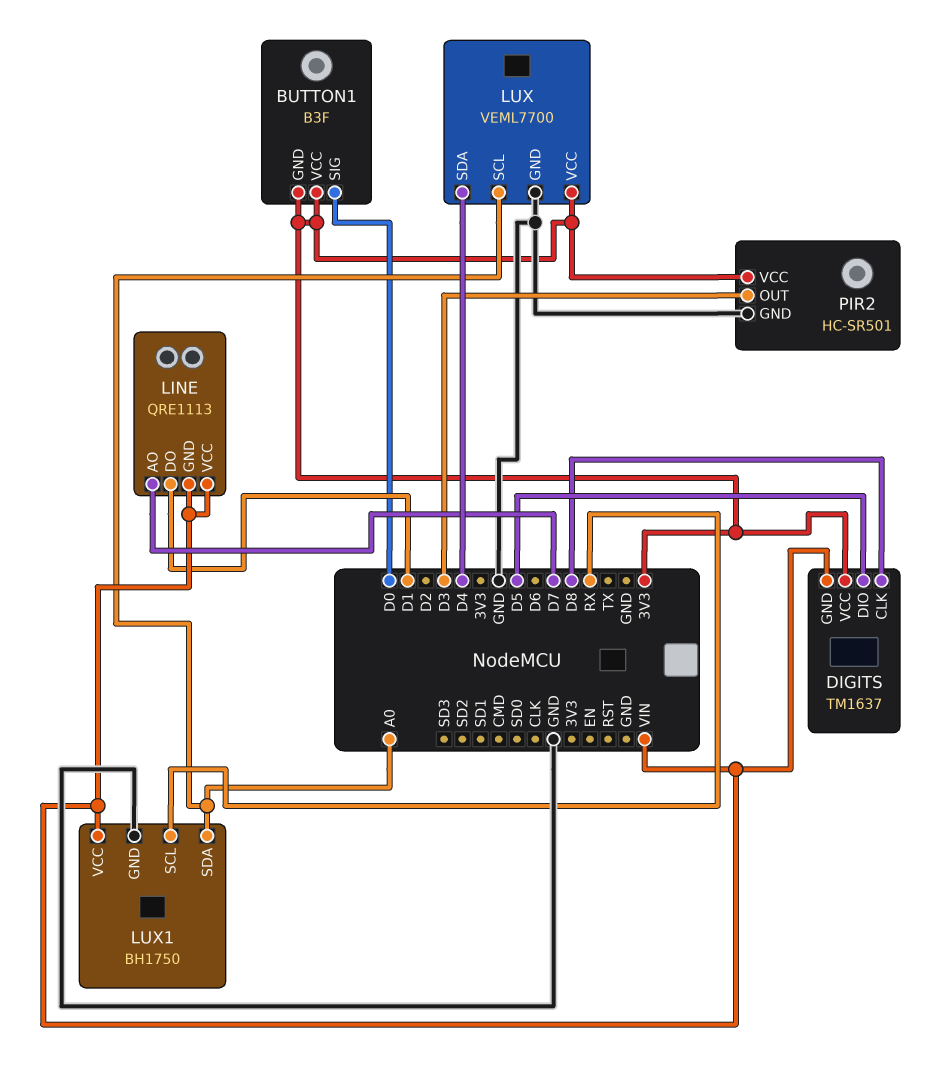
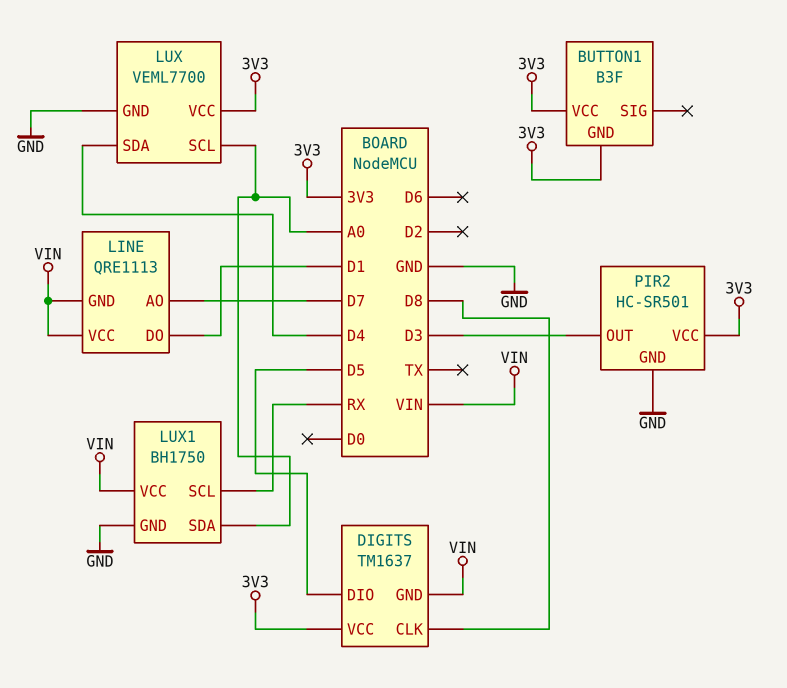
BUTTON1 pin SIG: D0 -> none

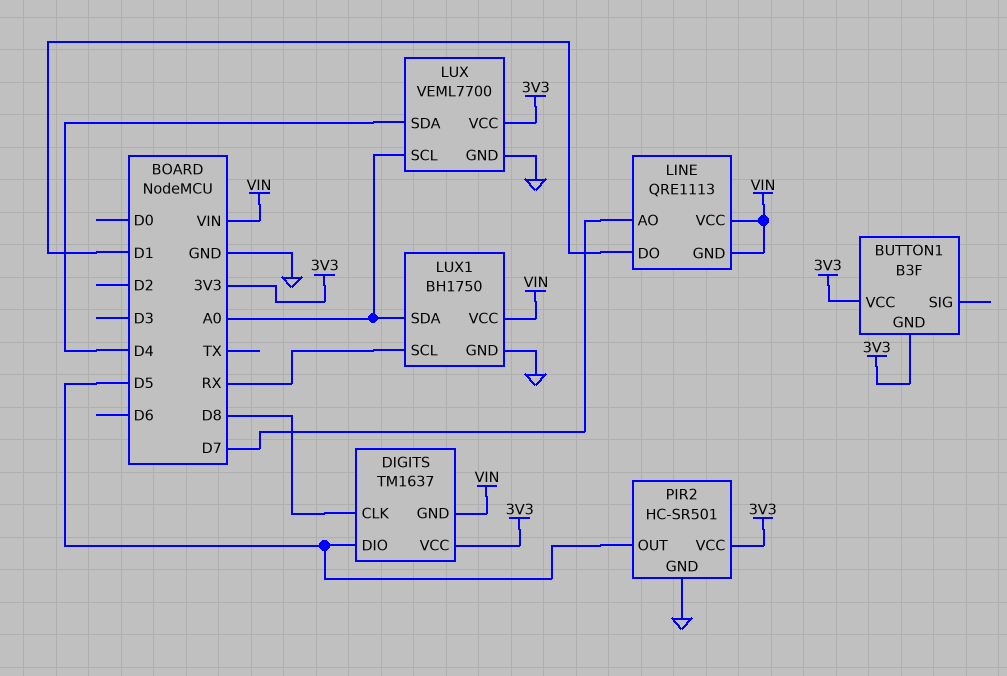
PIR2 pin OUT: D3 -> D5

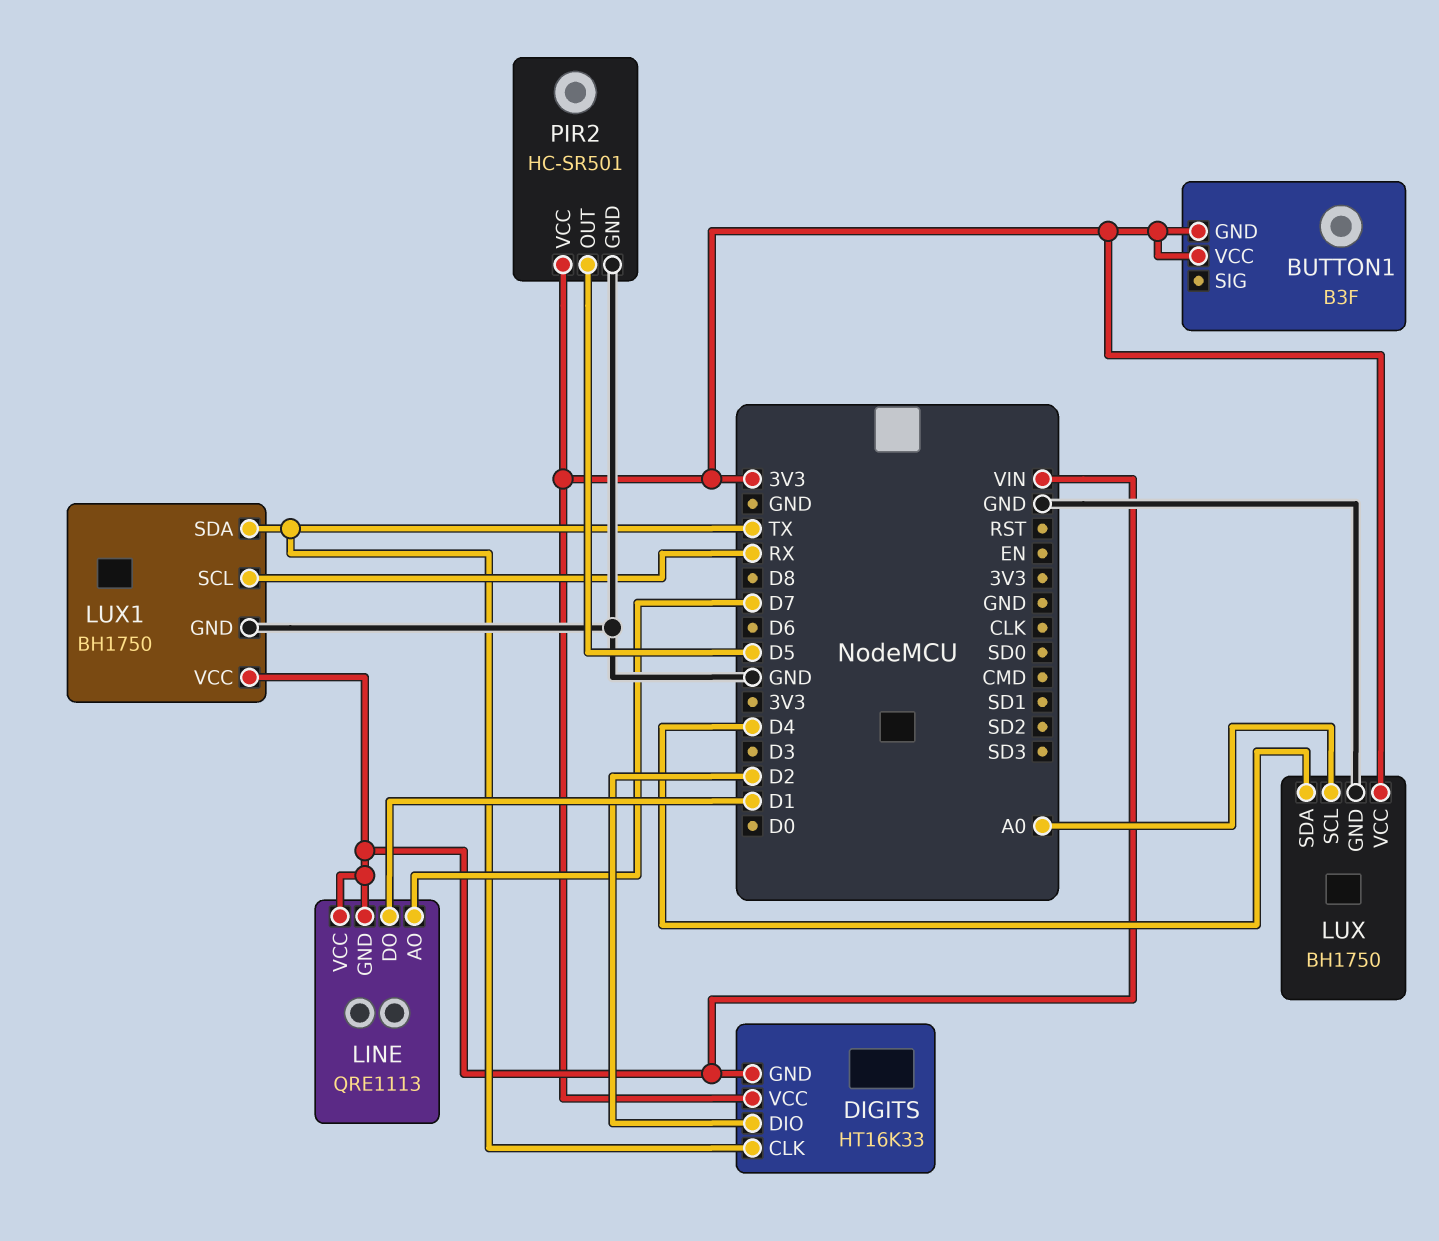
DIGITS: TM1637 -> HT16K33
DIGITS pin CLK: D8 -> TX
DIGITS pin DIO: D5 -> D2
LUX: VEML7700 -> BH1750
LUX1 pin SDA: A0 -> TX

